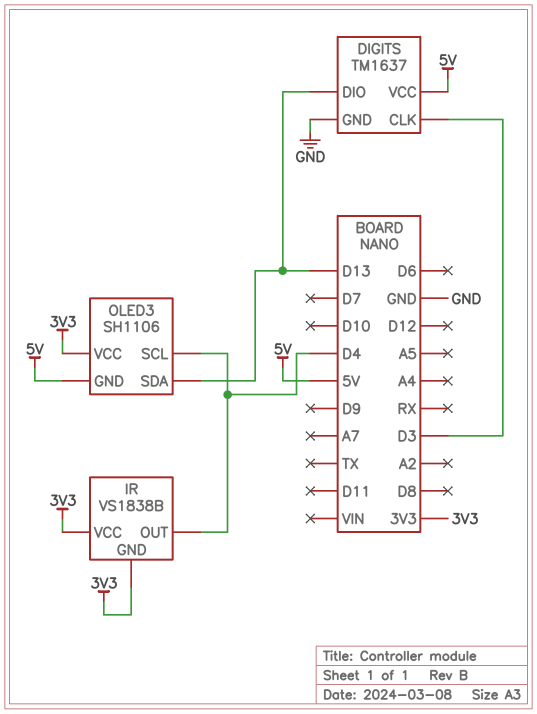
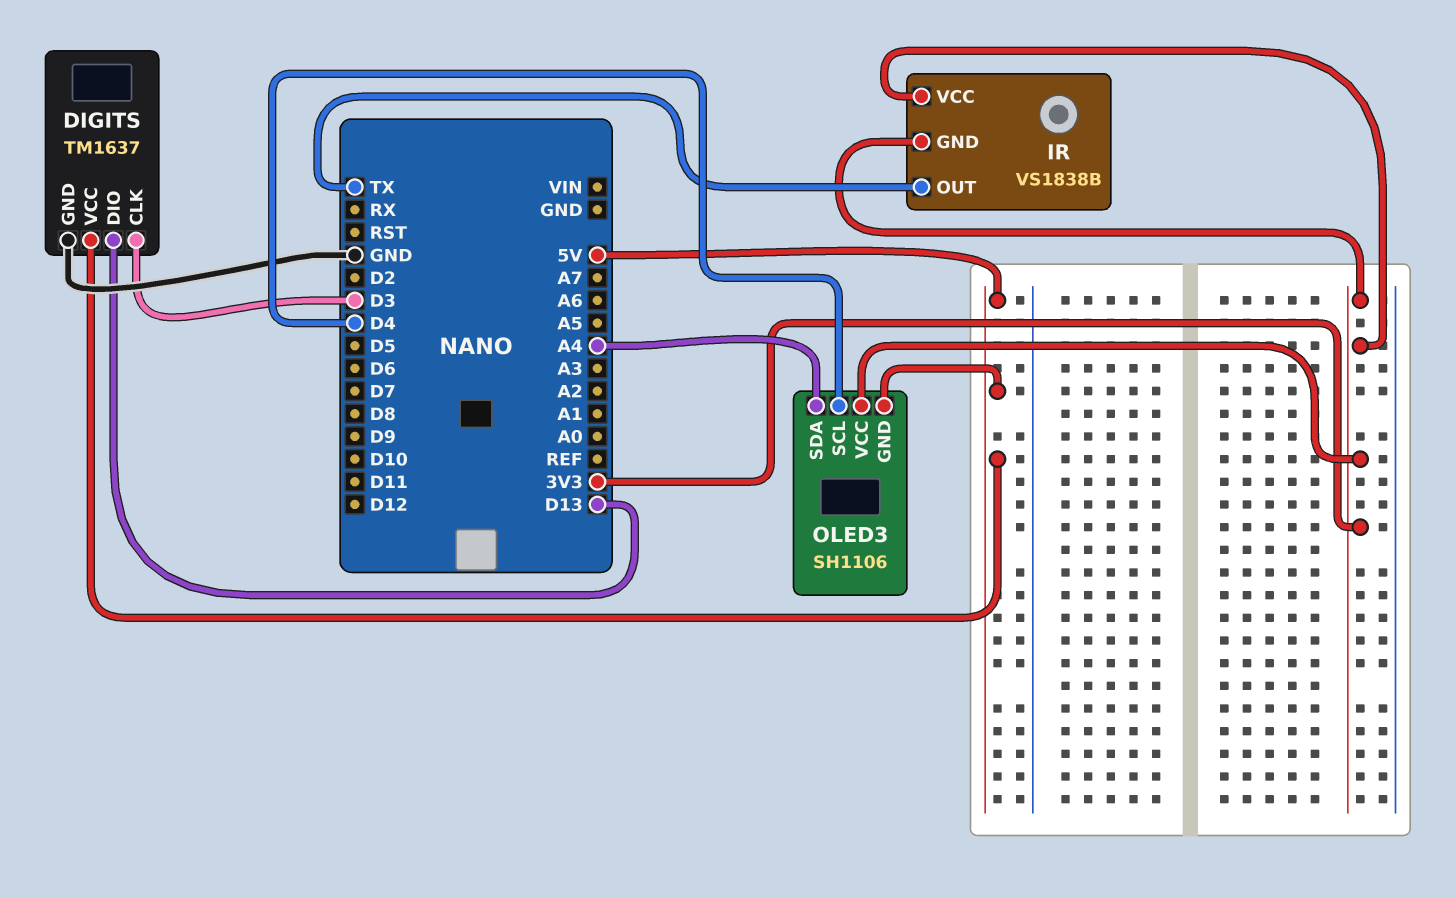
IR pin OUT: D4 -> TX
OLED3 pin SDA: D13 -> A4

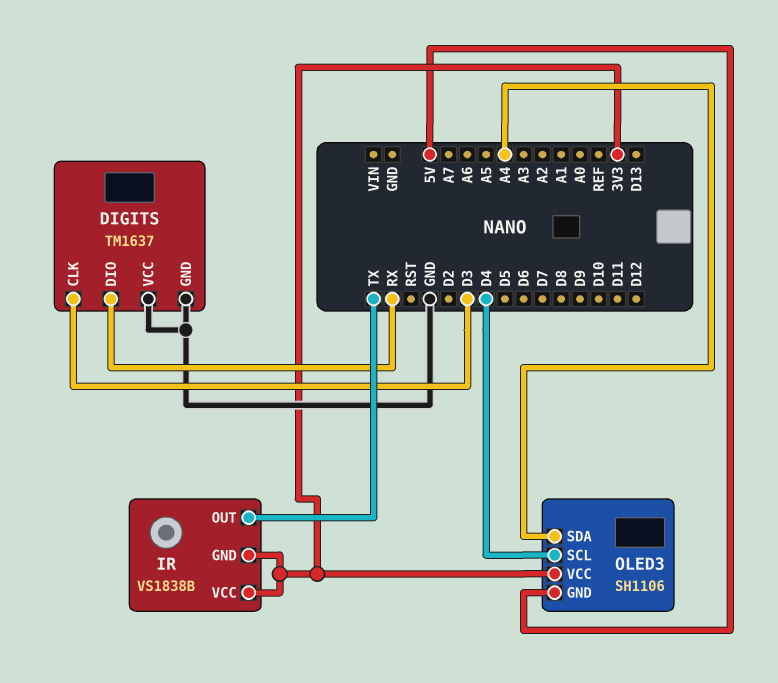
DIGITS pin DIO: D13 -> RX
DIGITS pin VCC: 5V -> GND

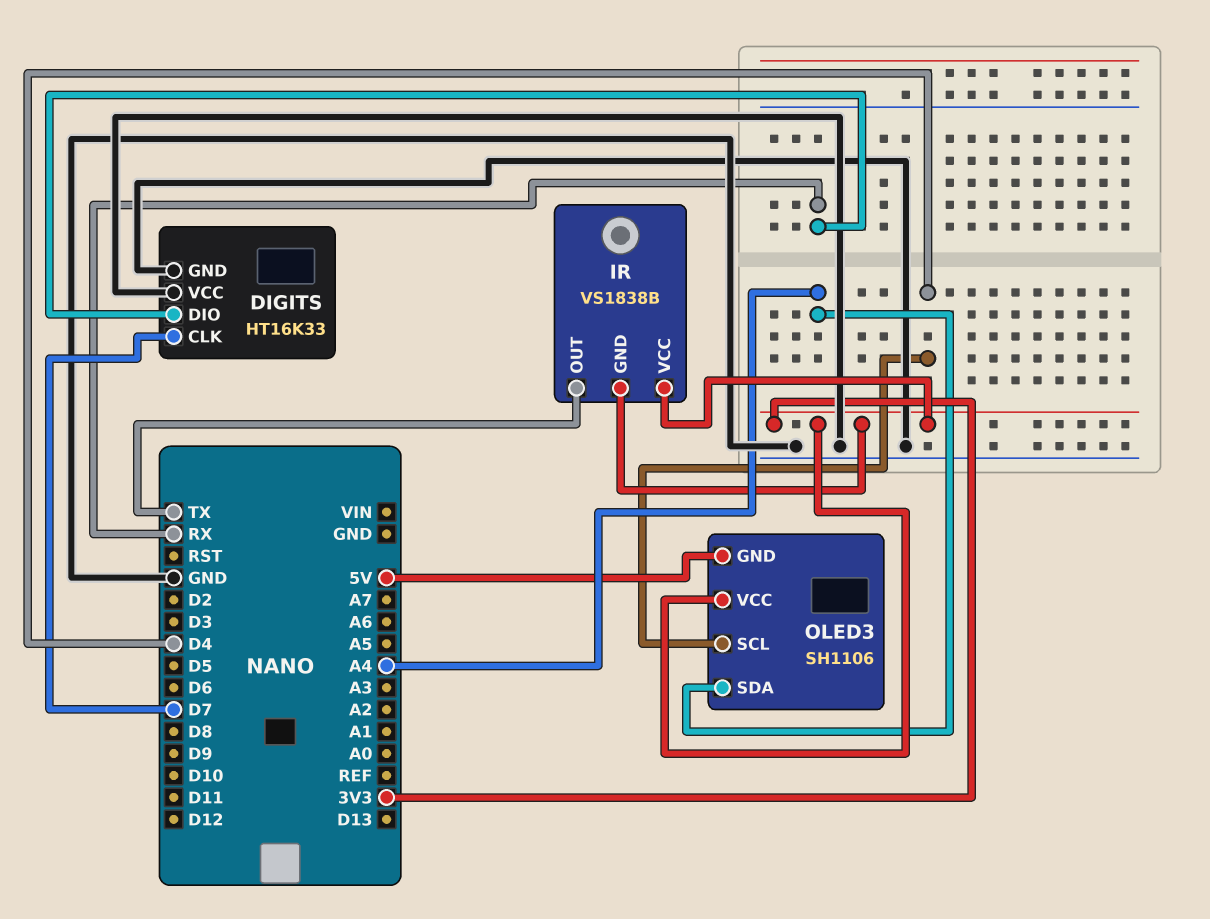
DIGITS: TM1637 -> HT16K33
DIGITS pin CLK: D3 -> D7

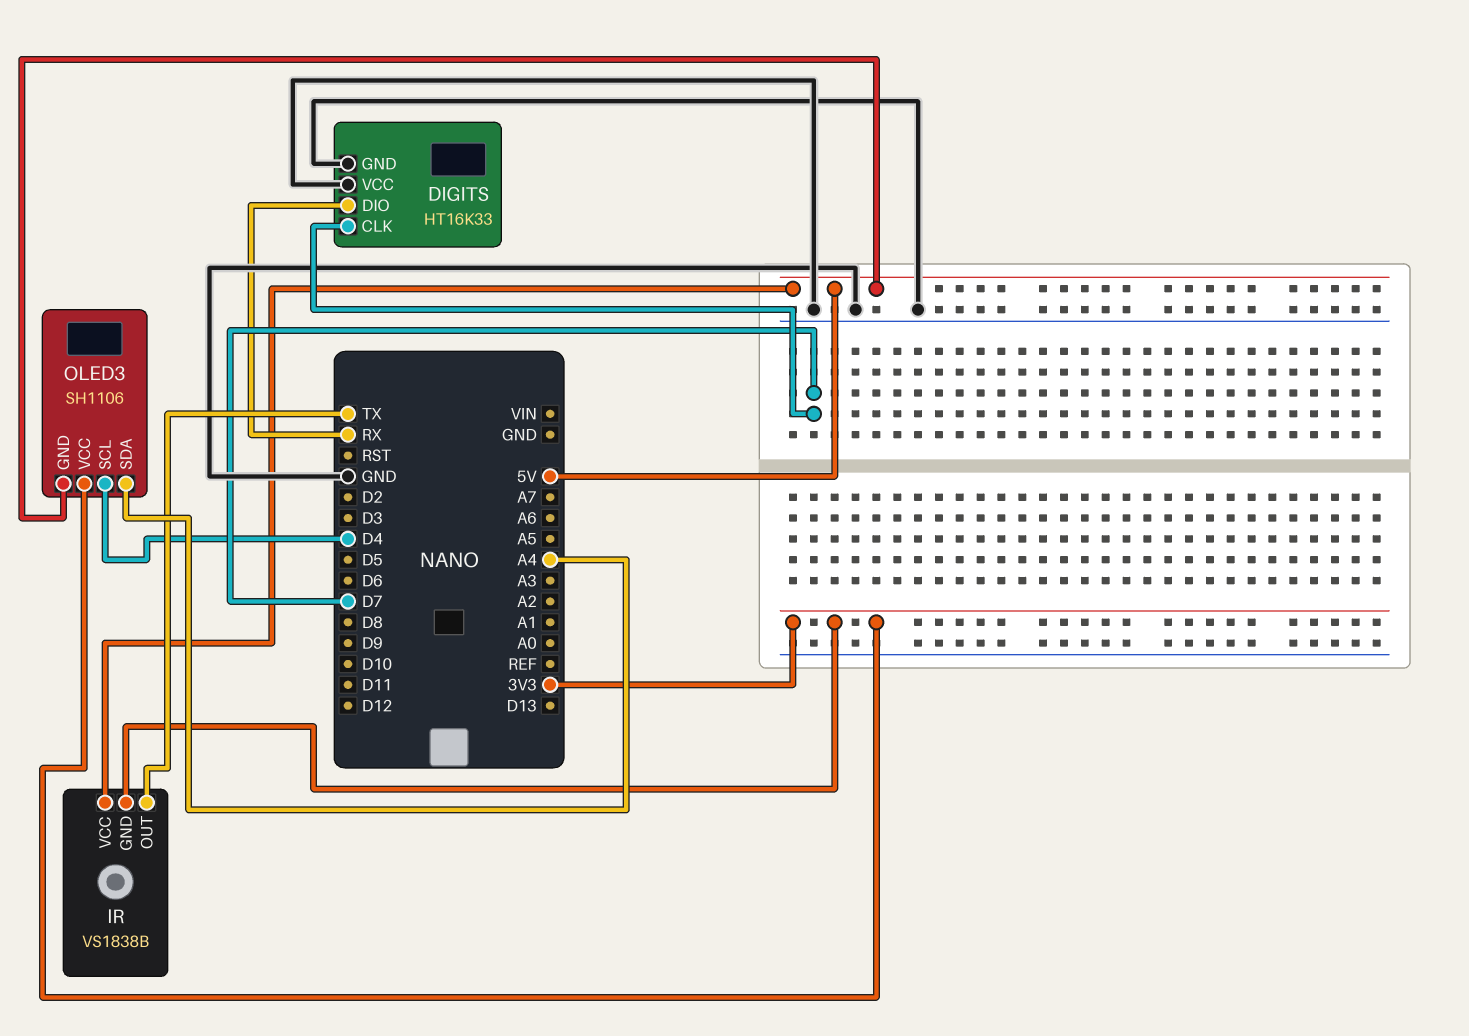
IR pin VCC: 3V3 -> 5V

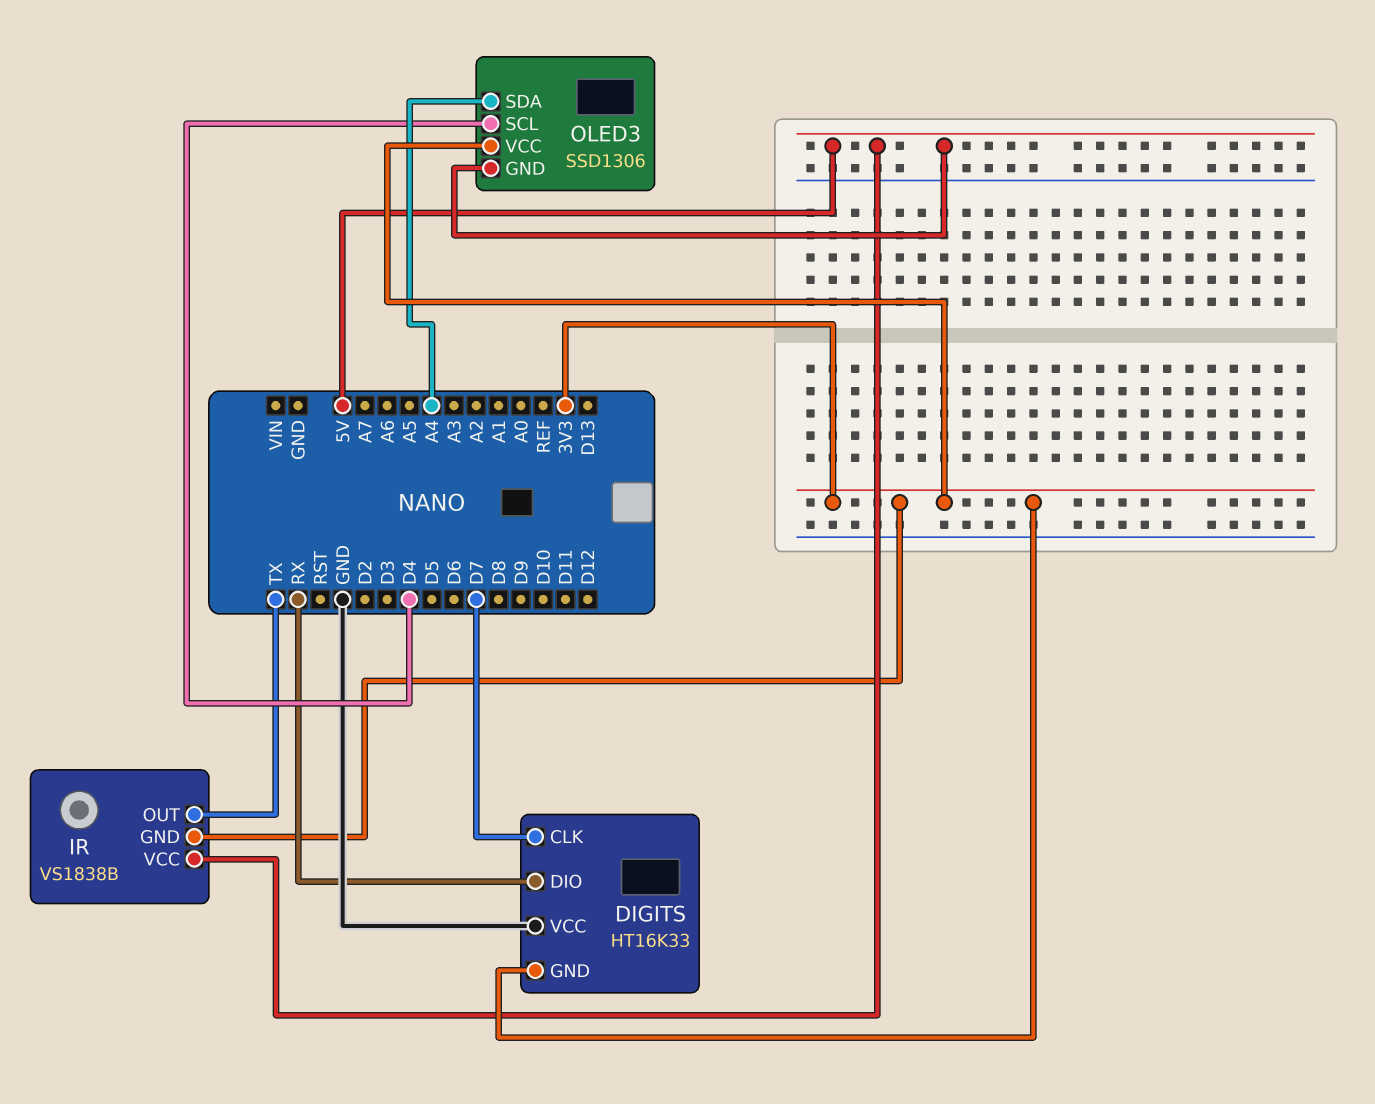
DIGITS pin GND: GND -> 3V3
OLED3: SH1106 -> SSD1306

